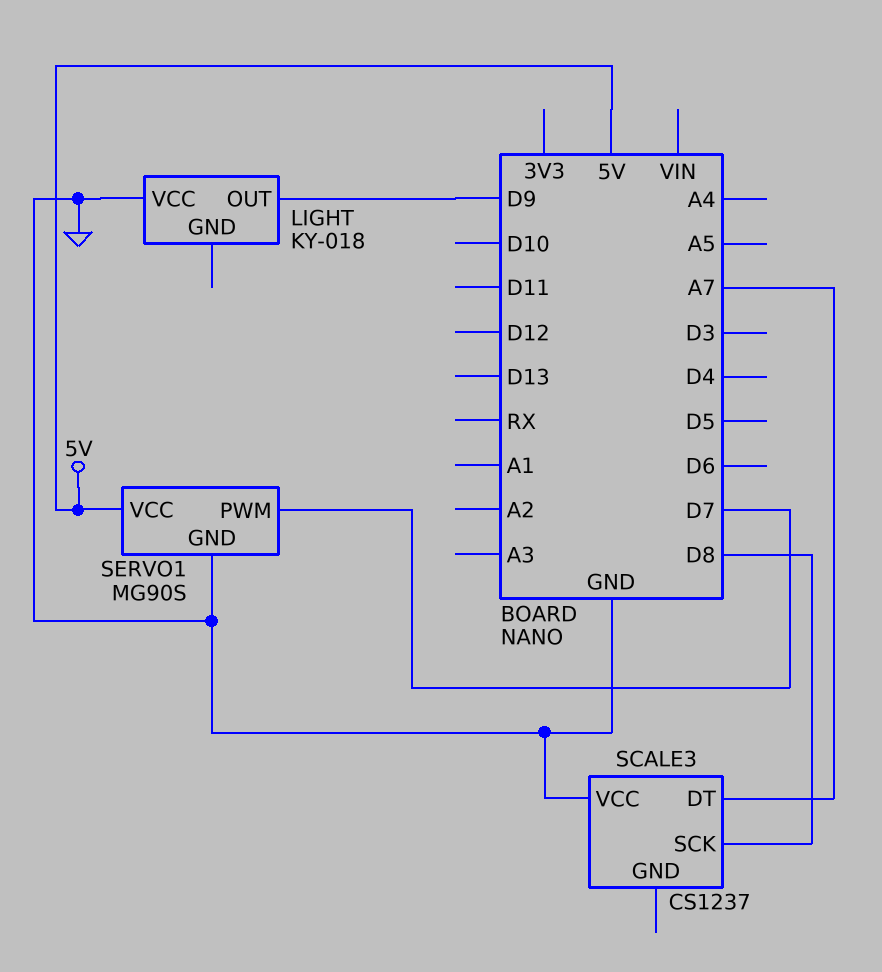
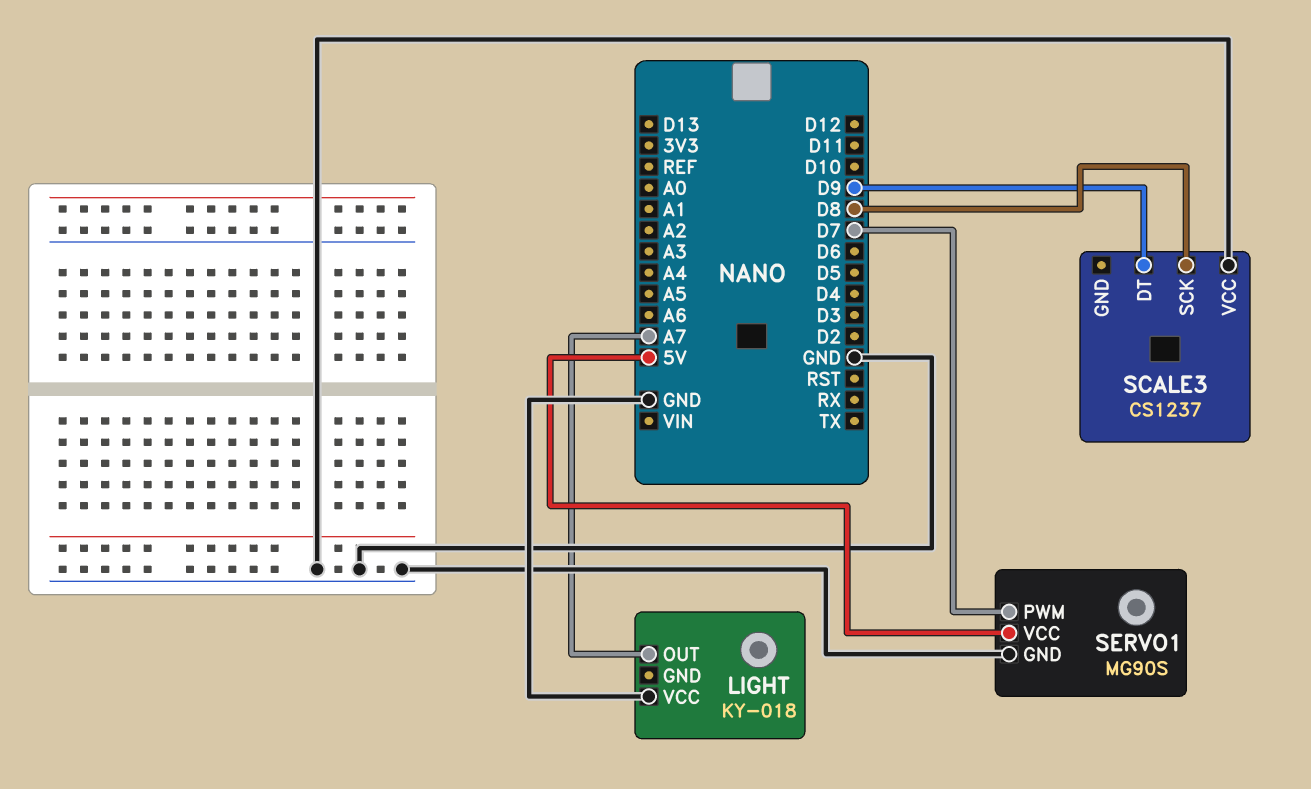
LIGHT pin OUT: D9 -> A7
SCALE3 pin DT: A7 -> D9

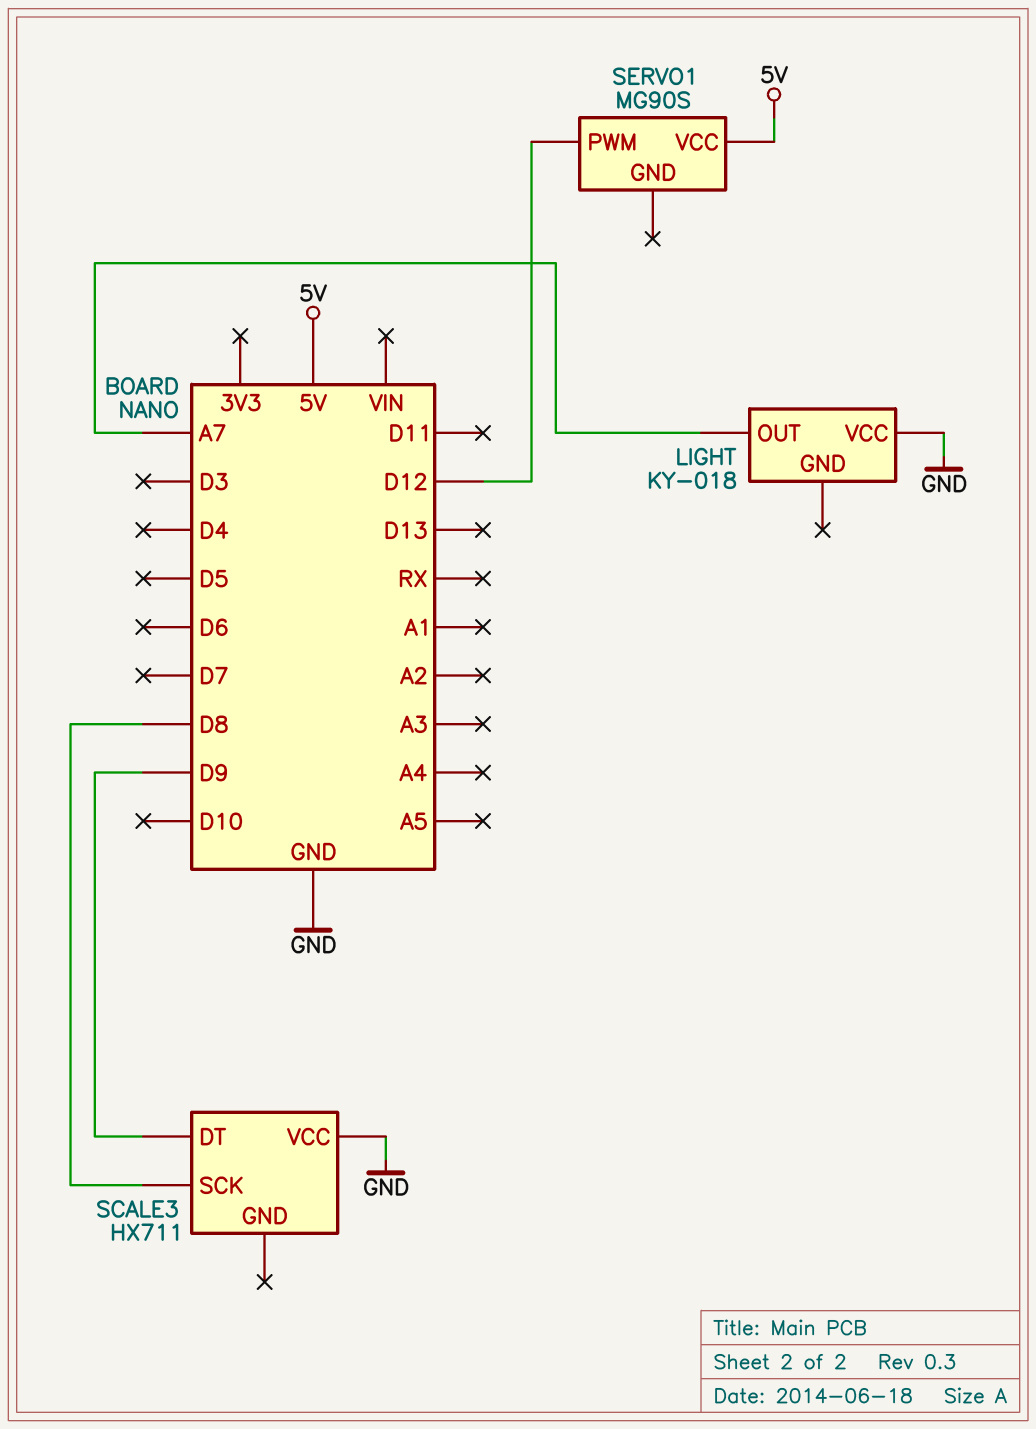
SCALE3: CS1237 -> HX711
SERVO1 pin GND: GND -> none
SERVO1 pin PWM: D7 -> D12

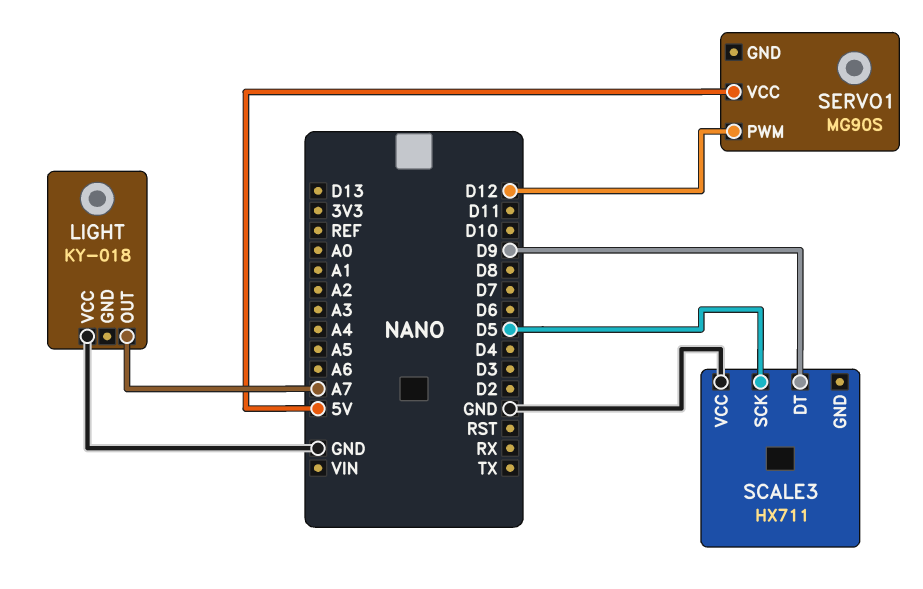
SCALE3 pin SCK: D8 -> D5

